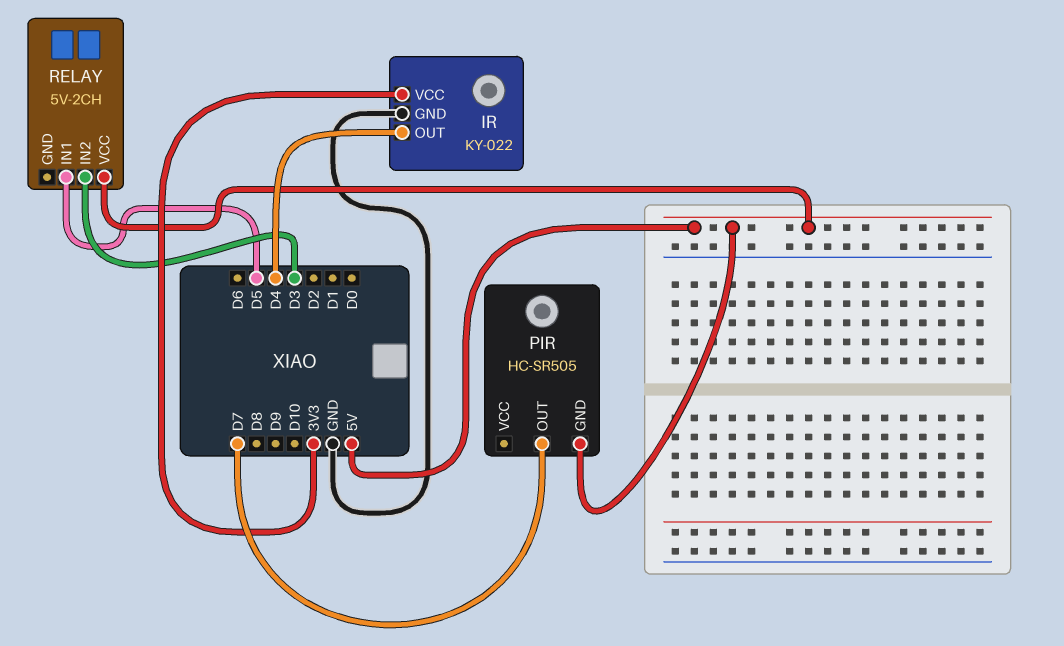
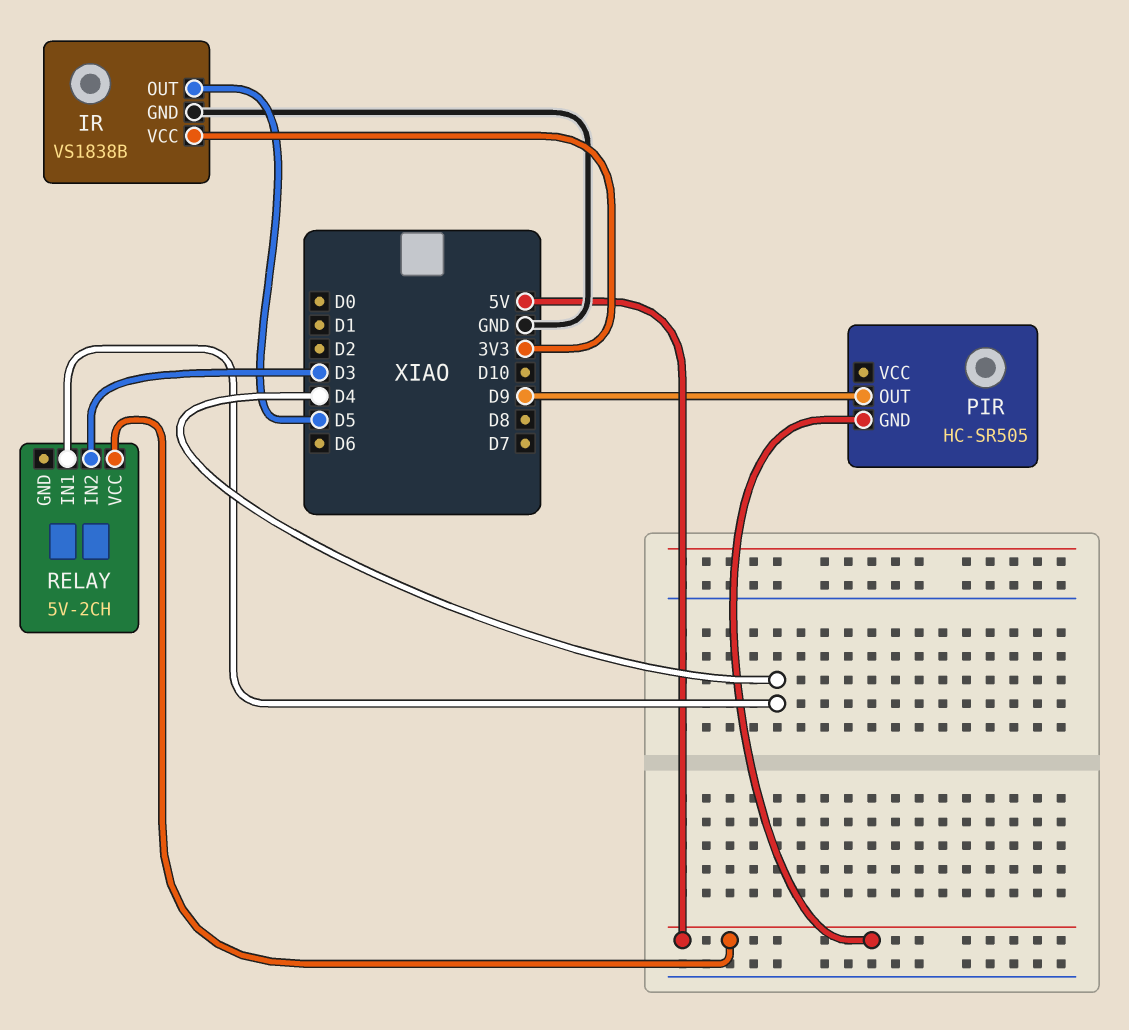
IR: KY-022 -> VS1838B
IR pin OUT: D4 -> D5
PIR pin OUT: D7 -> D9
RELAY pin IN1: D5 -> D4

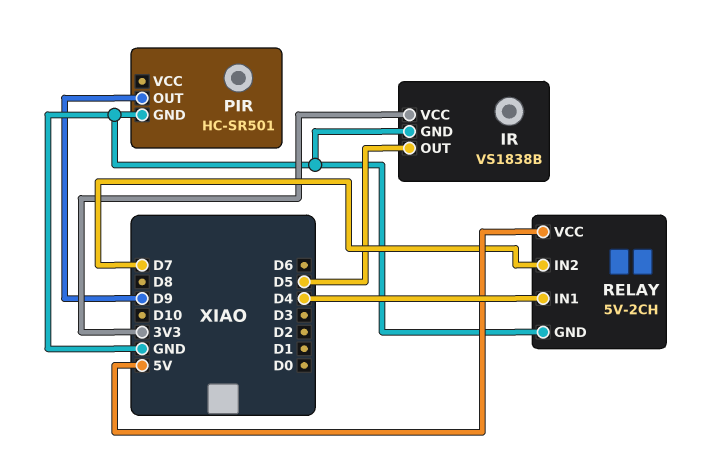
PIR: HC-SR505 -> HC-SR501
PIR pin GND: 5V -> GND
RELAY pin GND: none -> GND
RELAY pin IN2: D3 -> D7

